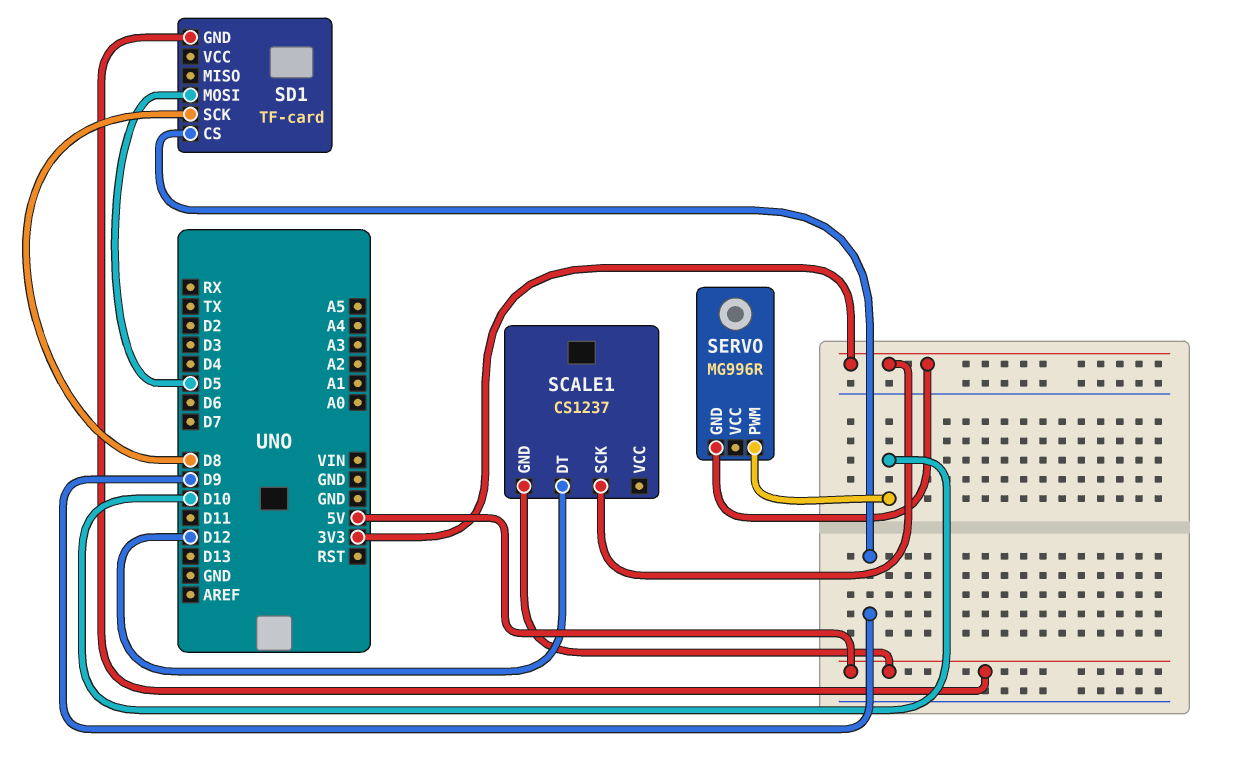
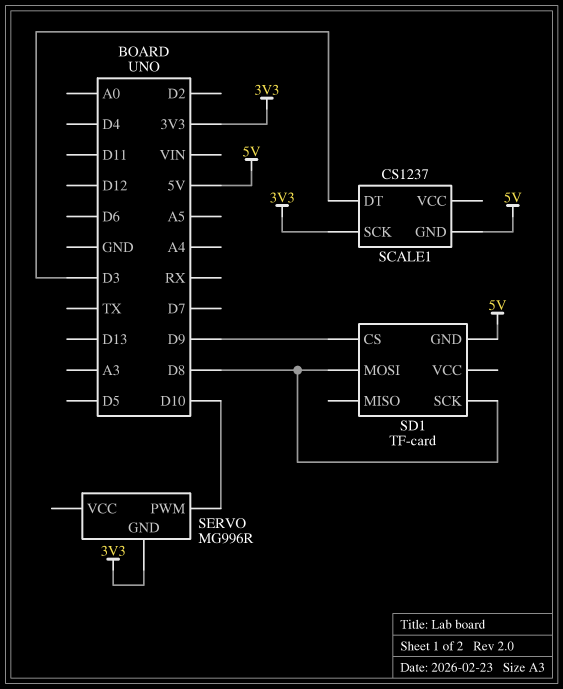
SCALE1 pin DT: D12 -> D3
SD1 pin MOSI: D5 -> D8

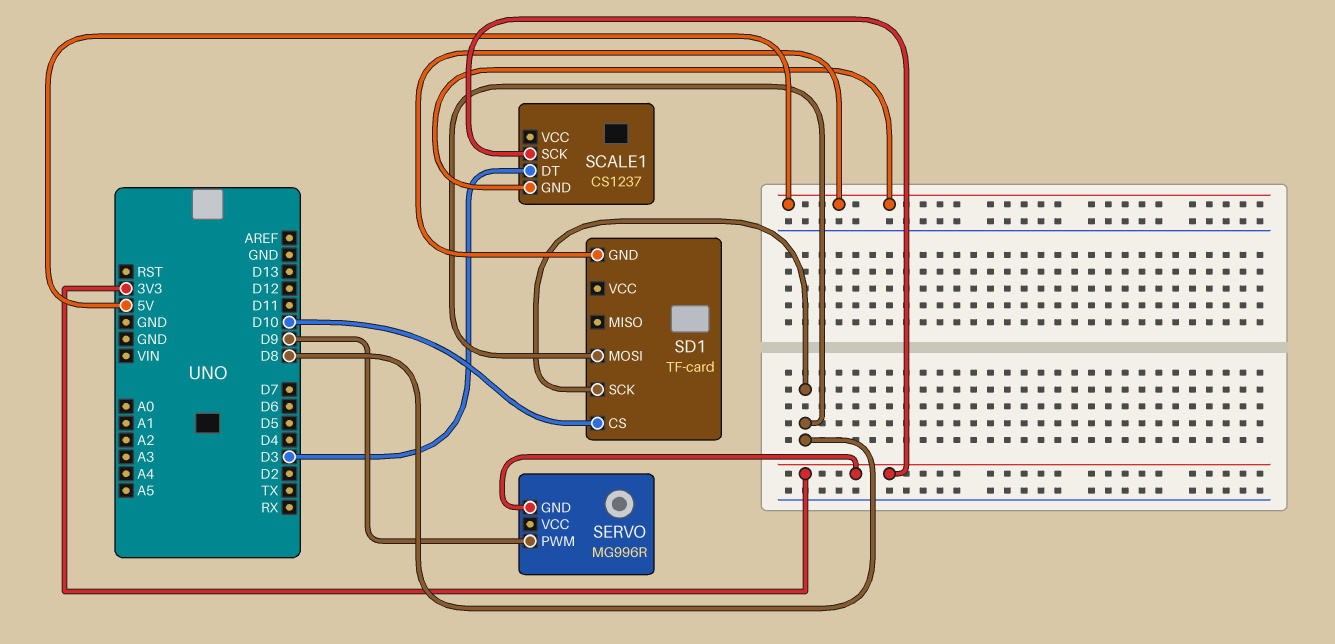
SD1 pin CS: D9 -> D10
SERVO pin PWM: D10 -> D9

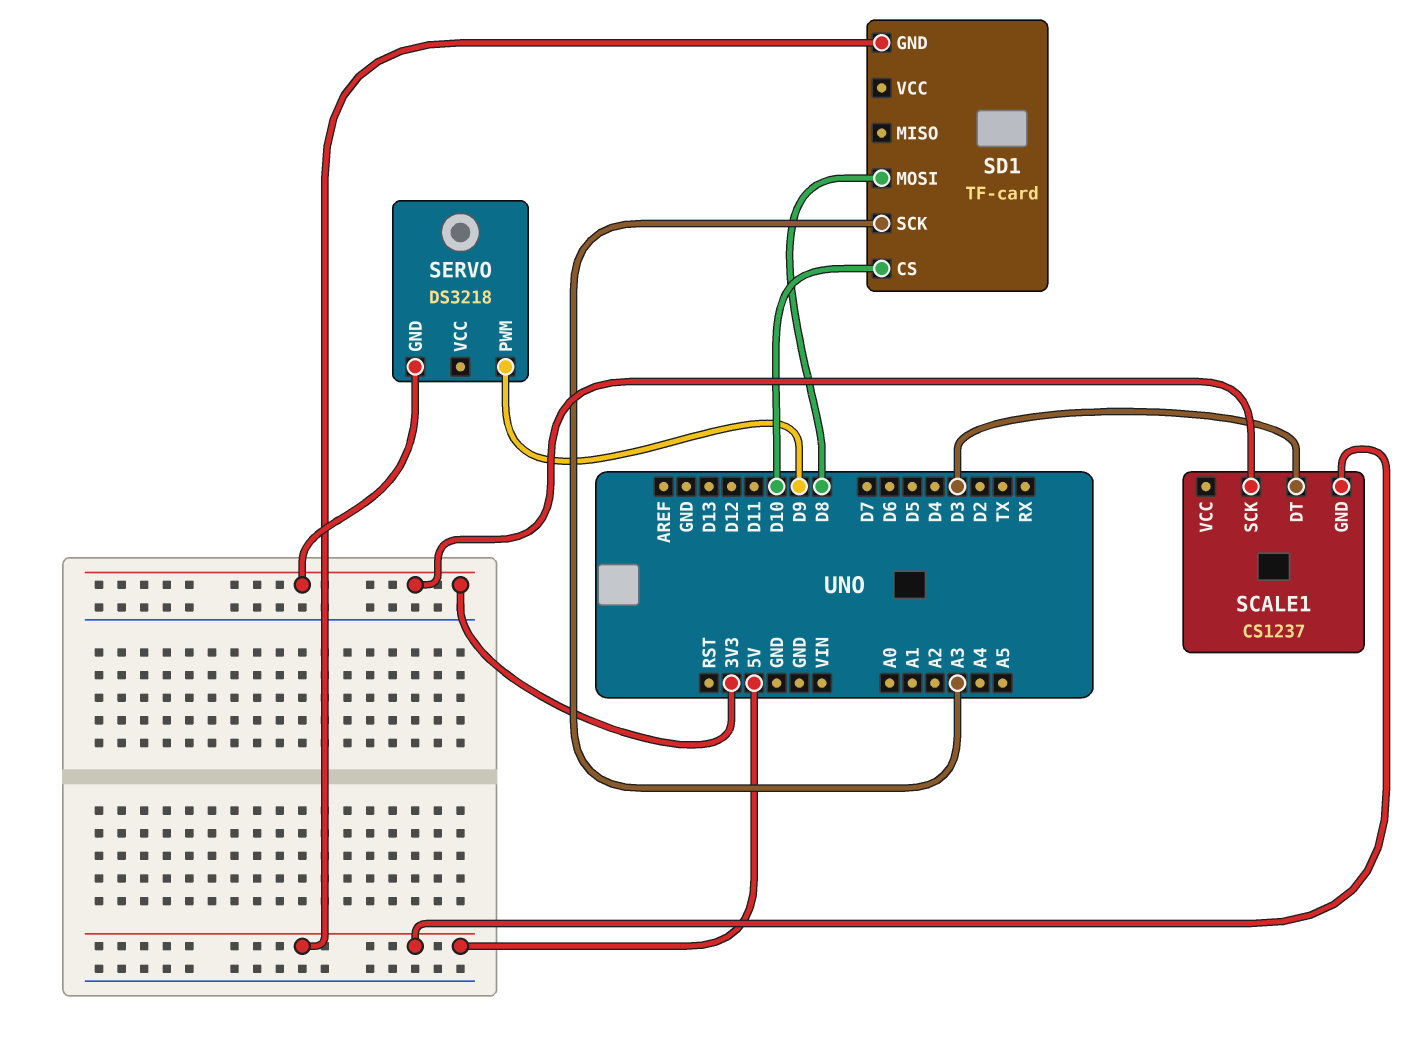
SD1 pin SCK: D8 -> A3
SERVO: MG996R -> DS3218

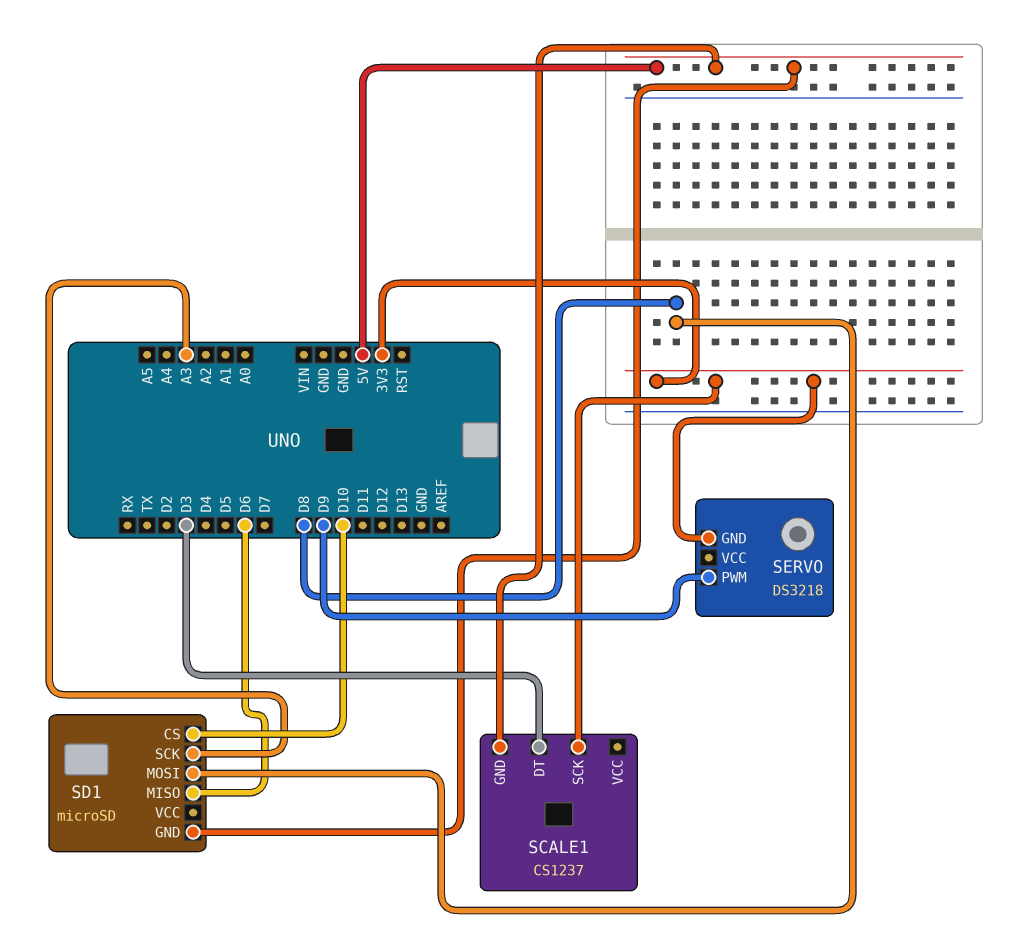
SD1: TF-card -> microSD
SD1 pin MISO: none -> D6

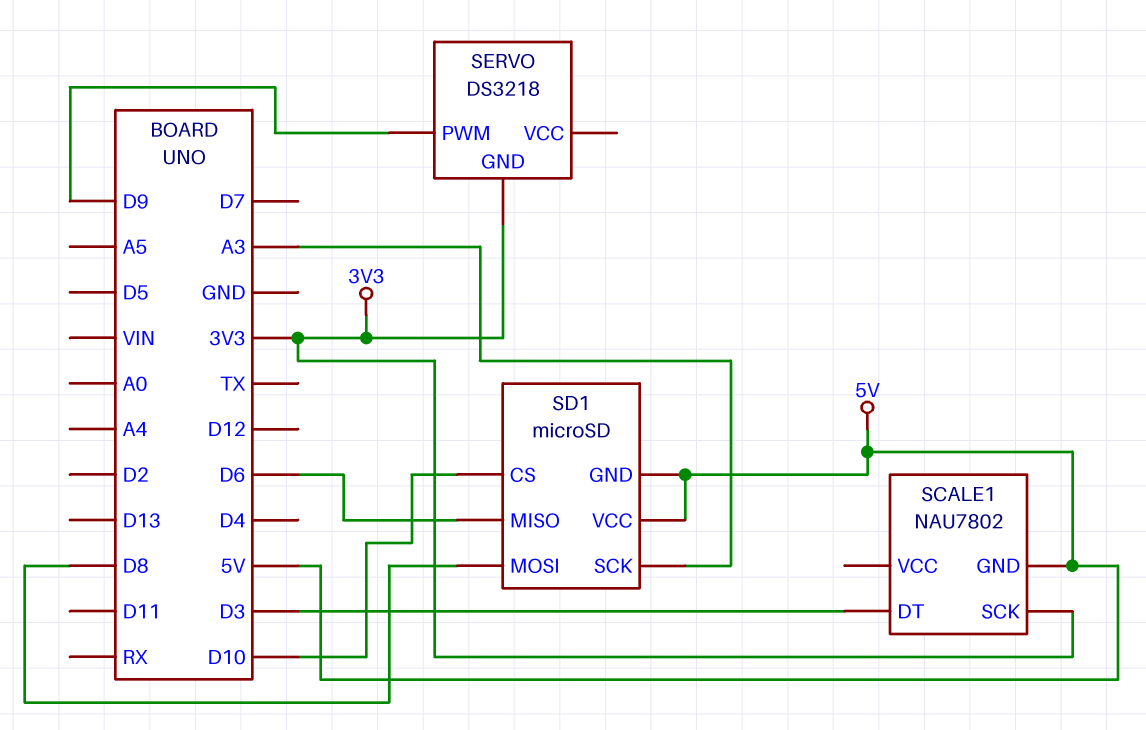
SCALE1: CS1237 -> NAU7802
SD1 pin VCC: none -> 5V

